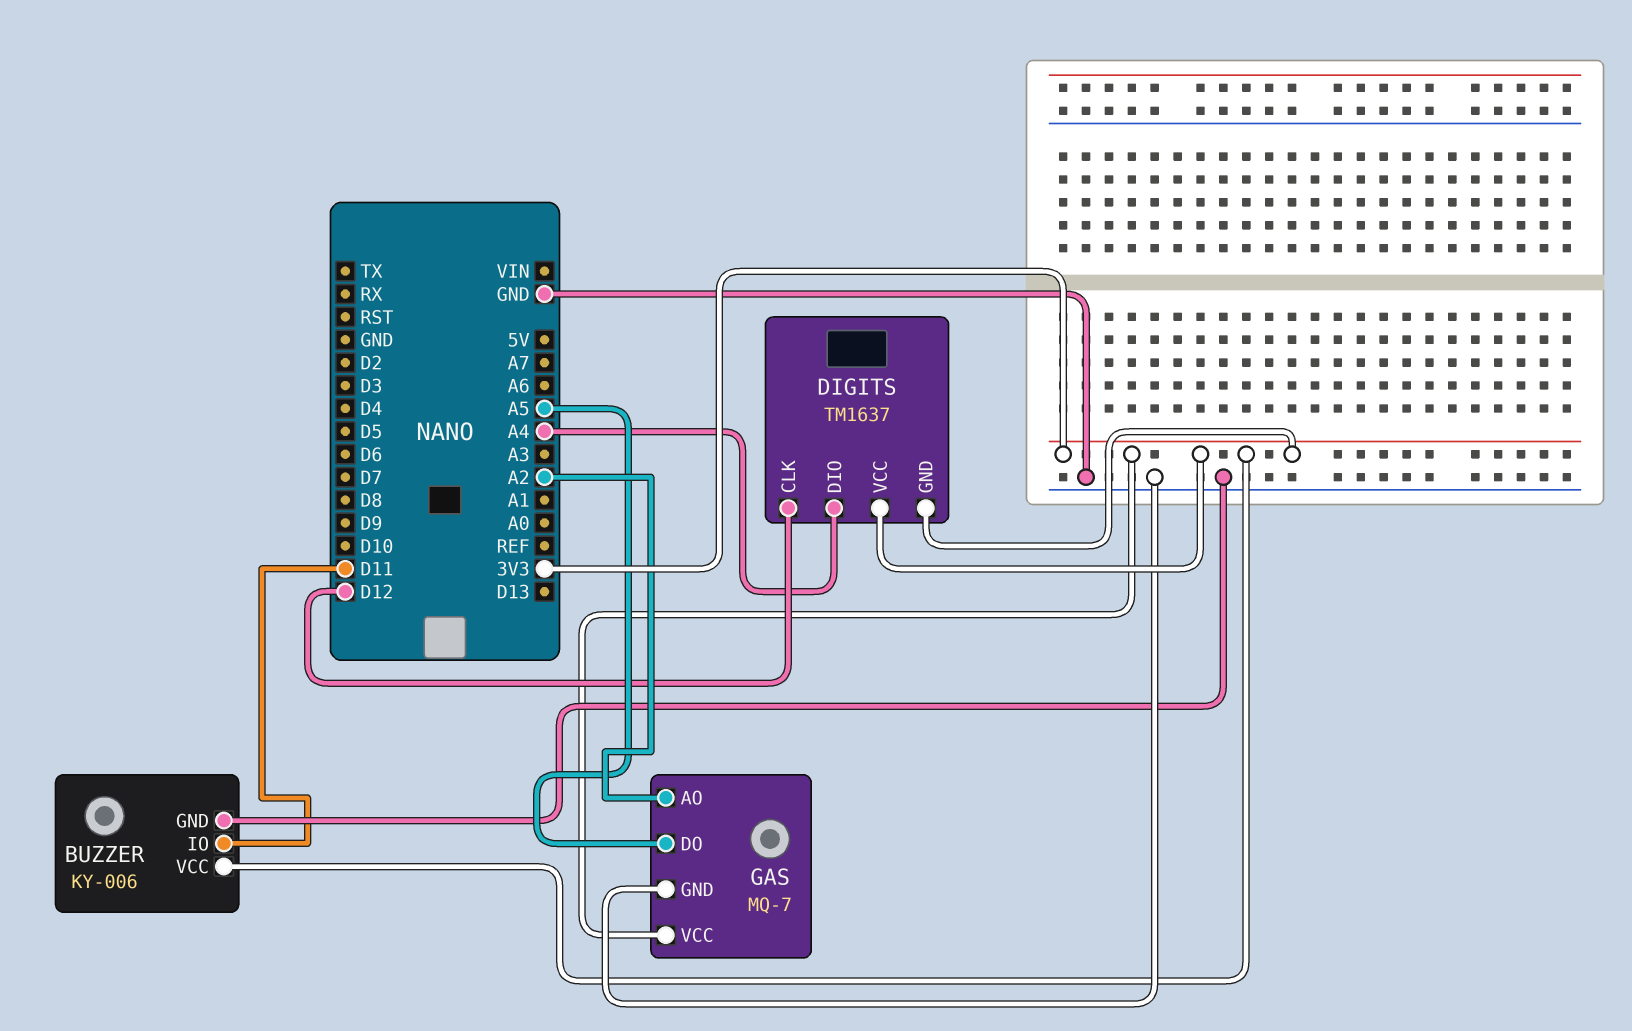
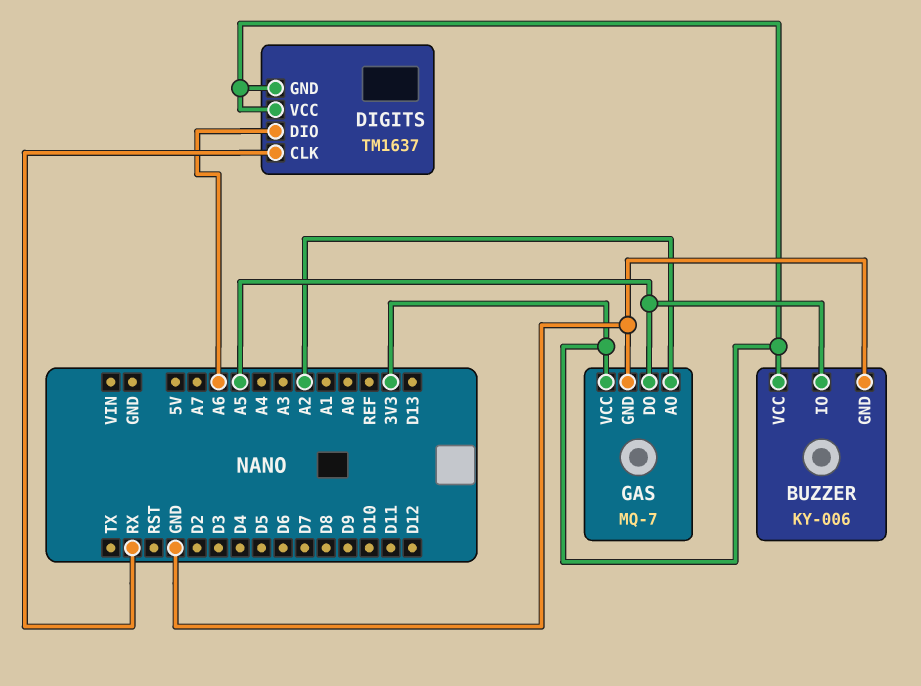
BUZZER pin IO: D11 -> A5
DIGITS pin CLK: D12 -> RX
DIGITS pin DIO: A4 -> A6

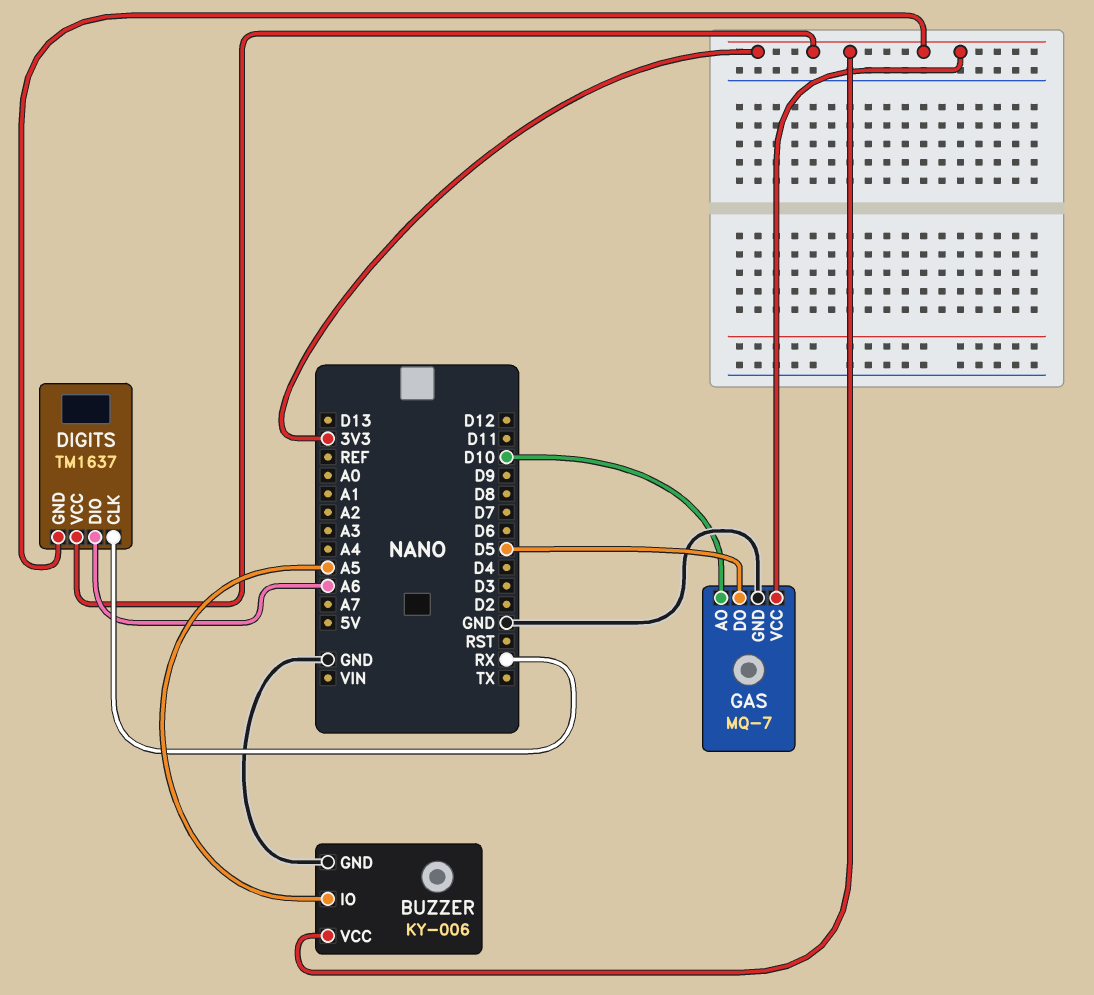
GAS pin AO: A2 -> D10
GAS pin DO: A5 -> D5

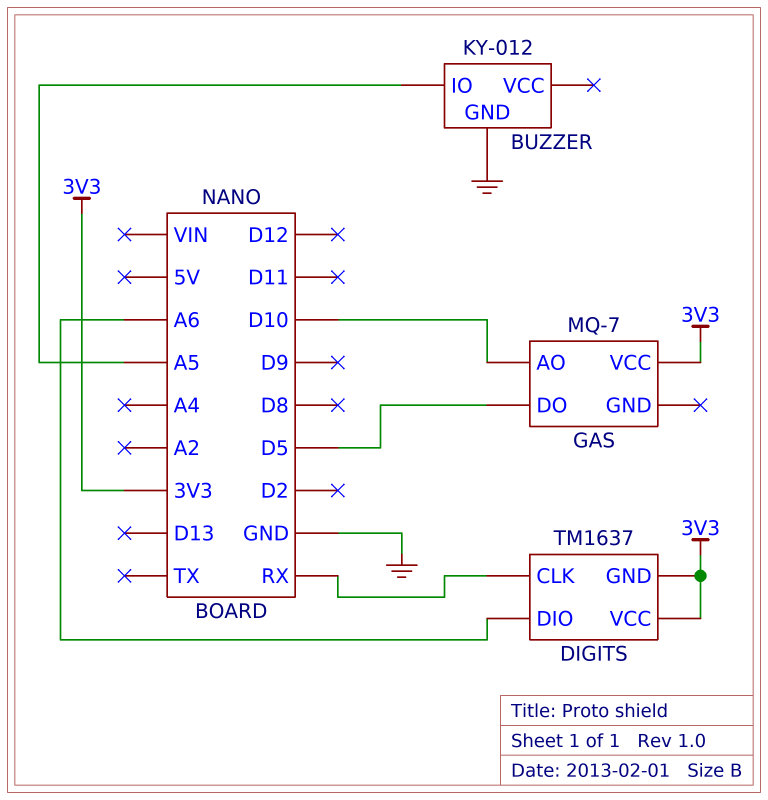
BUZZER: KY-006 -> KY-012
BUZZER pin VCC: 3V3 -> none
GAS pin GND: GND -> none

